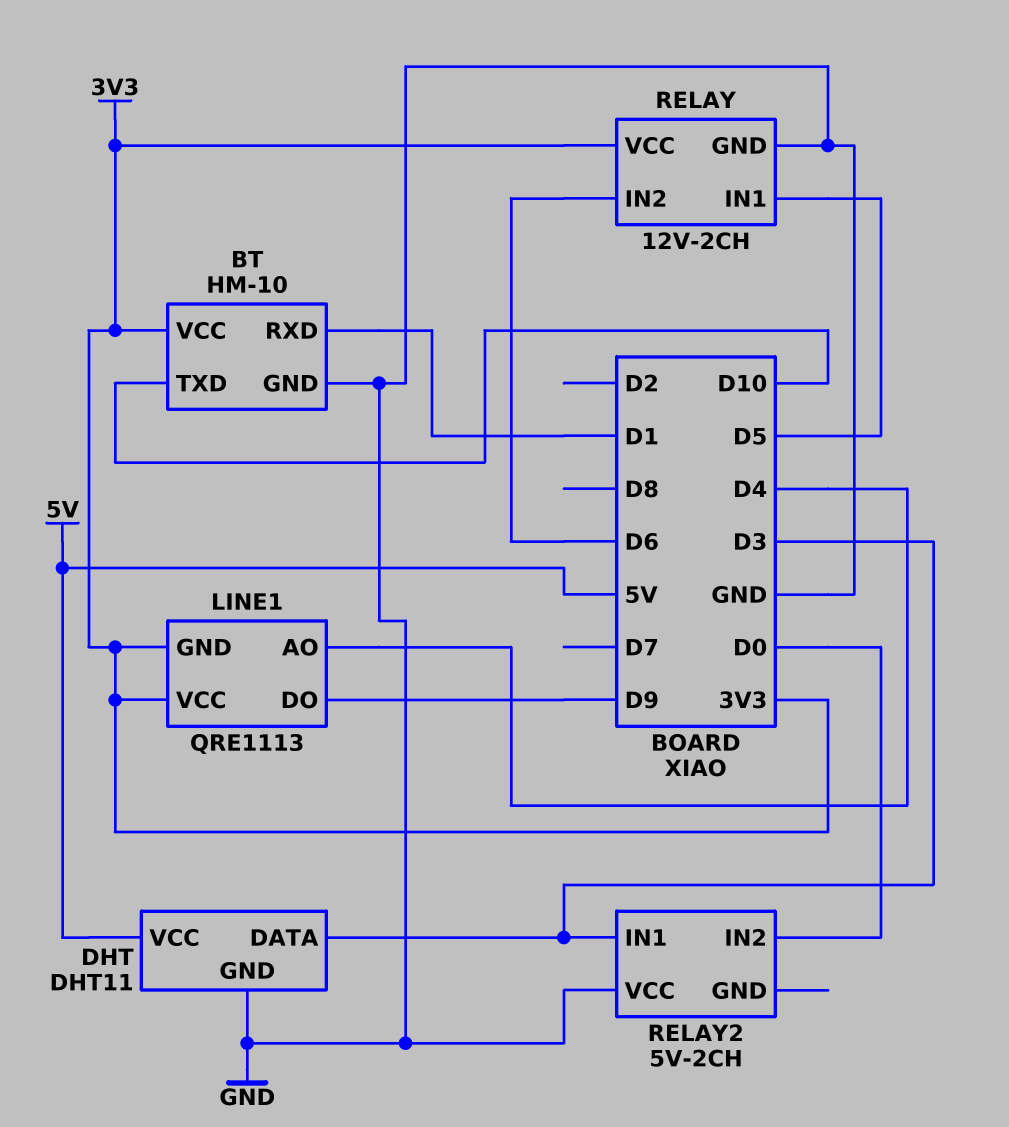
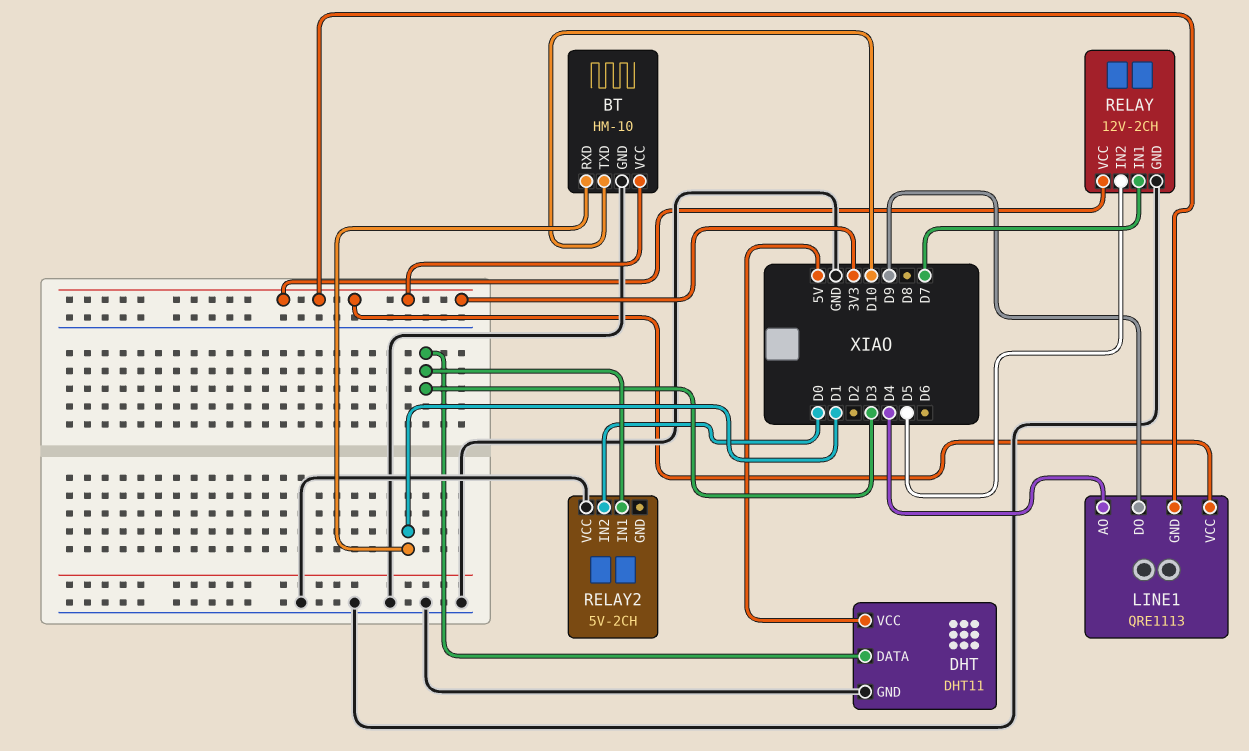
RELAY pin IN1: D5 -> D7
RELAY pin IN2: D6 -> D5

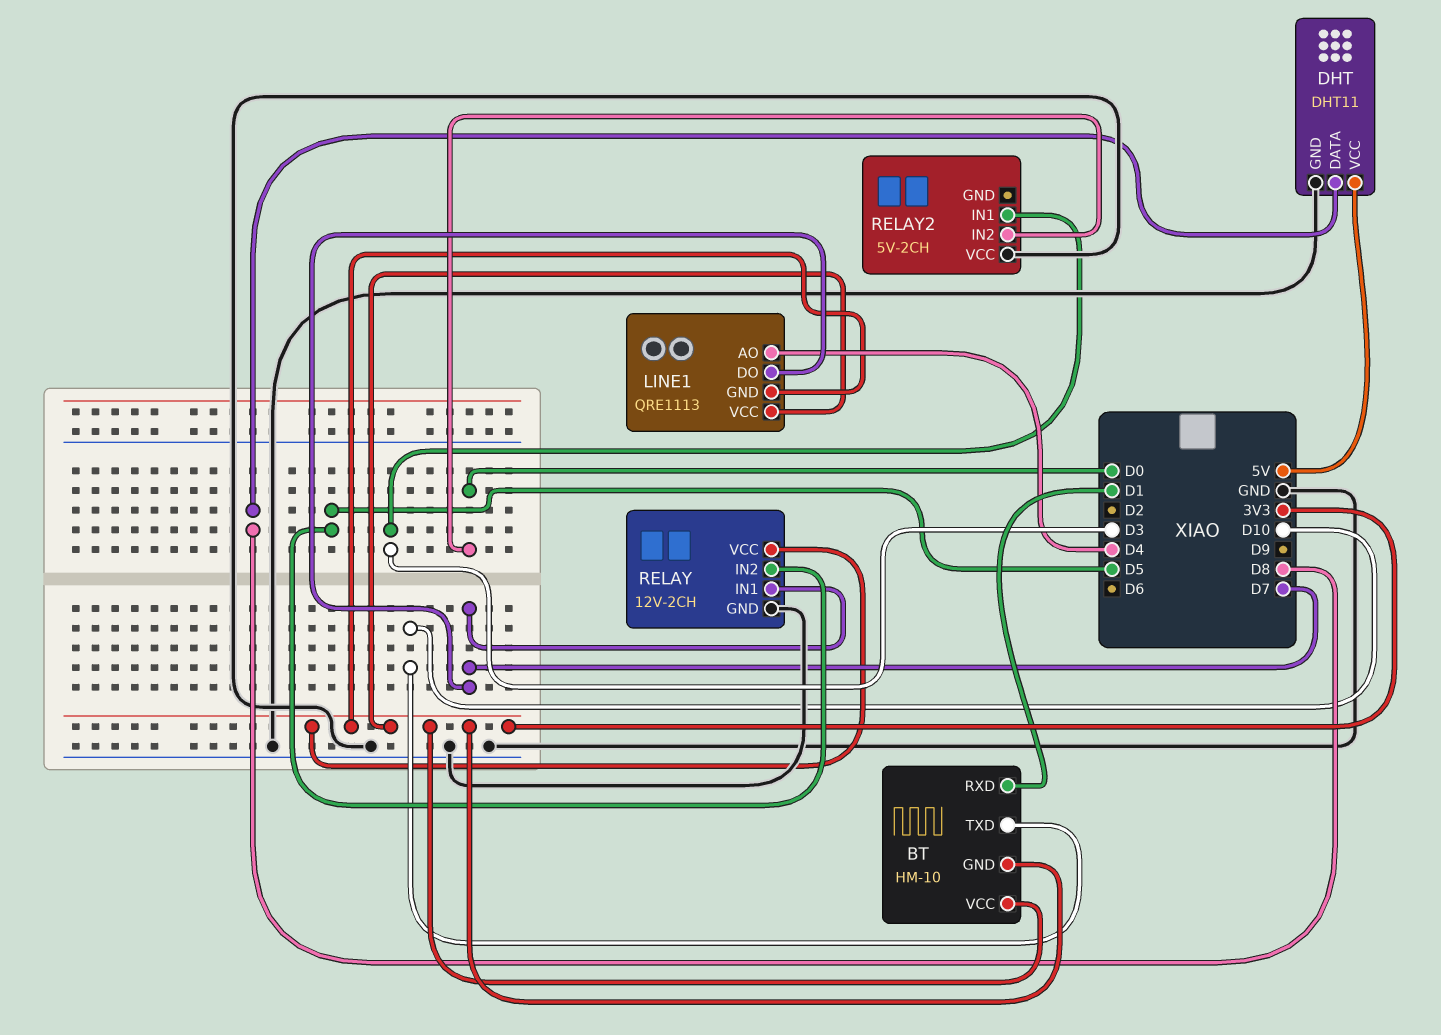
BT pin GND: GND -> 3V3
DHT pin DATA: D3 -> D8
LINE1 pin DO: D9 -> D7

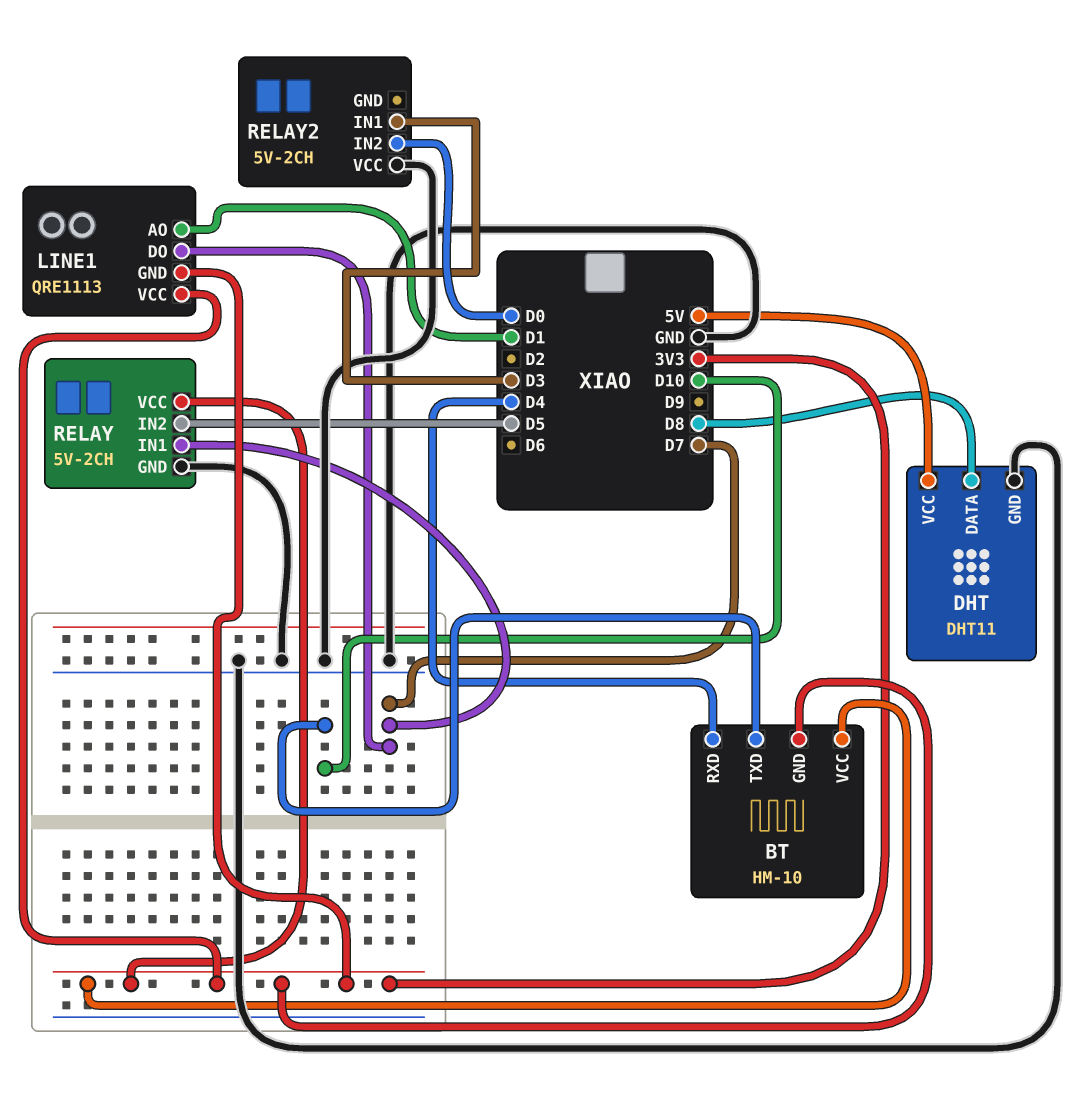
BT pin RXD: D1 -> D4
LINE1 pin AO: D4 -> D1
RELAY: 12V-2CH -> 5V-2CH

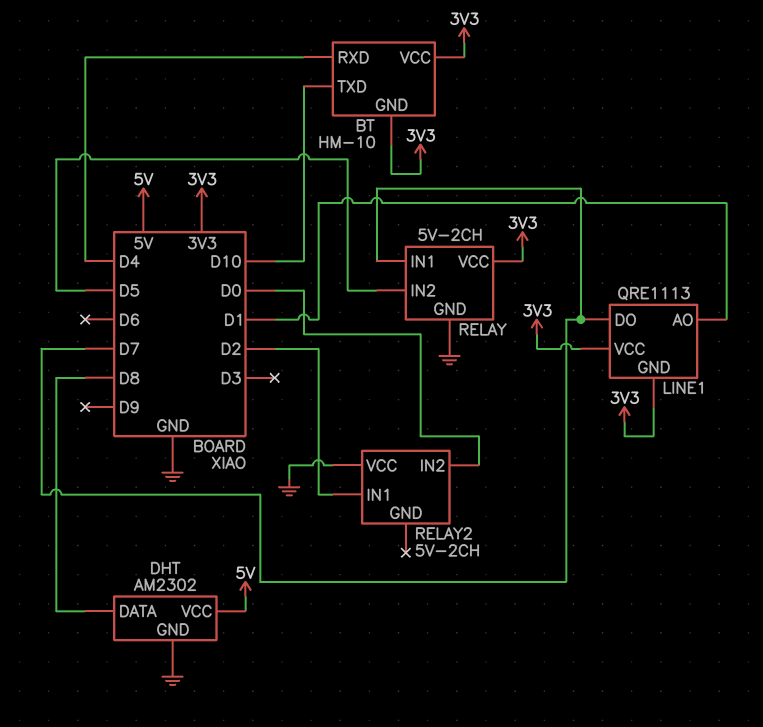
DHT: DHT11 -> AM2302
RELAY2 pin IN1: D3 -> D2

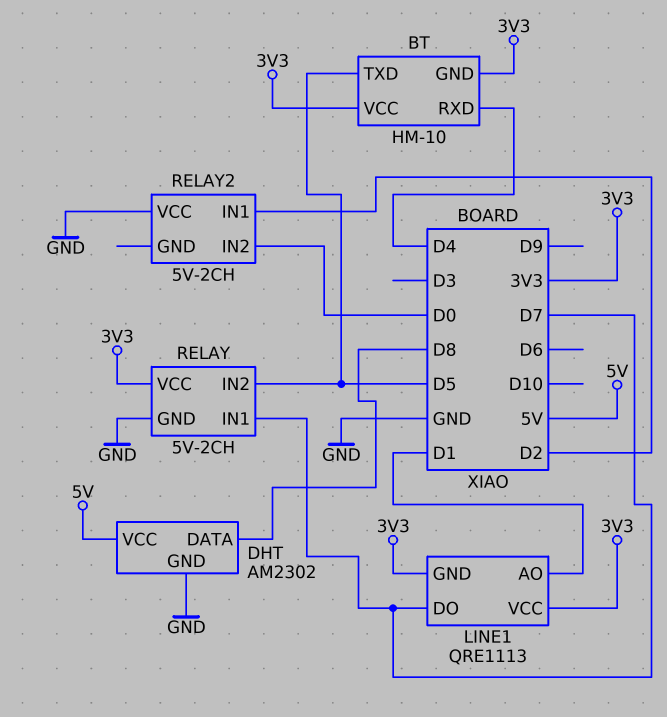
BT pin TXD: D10 -> D5

